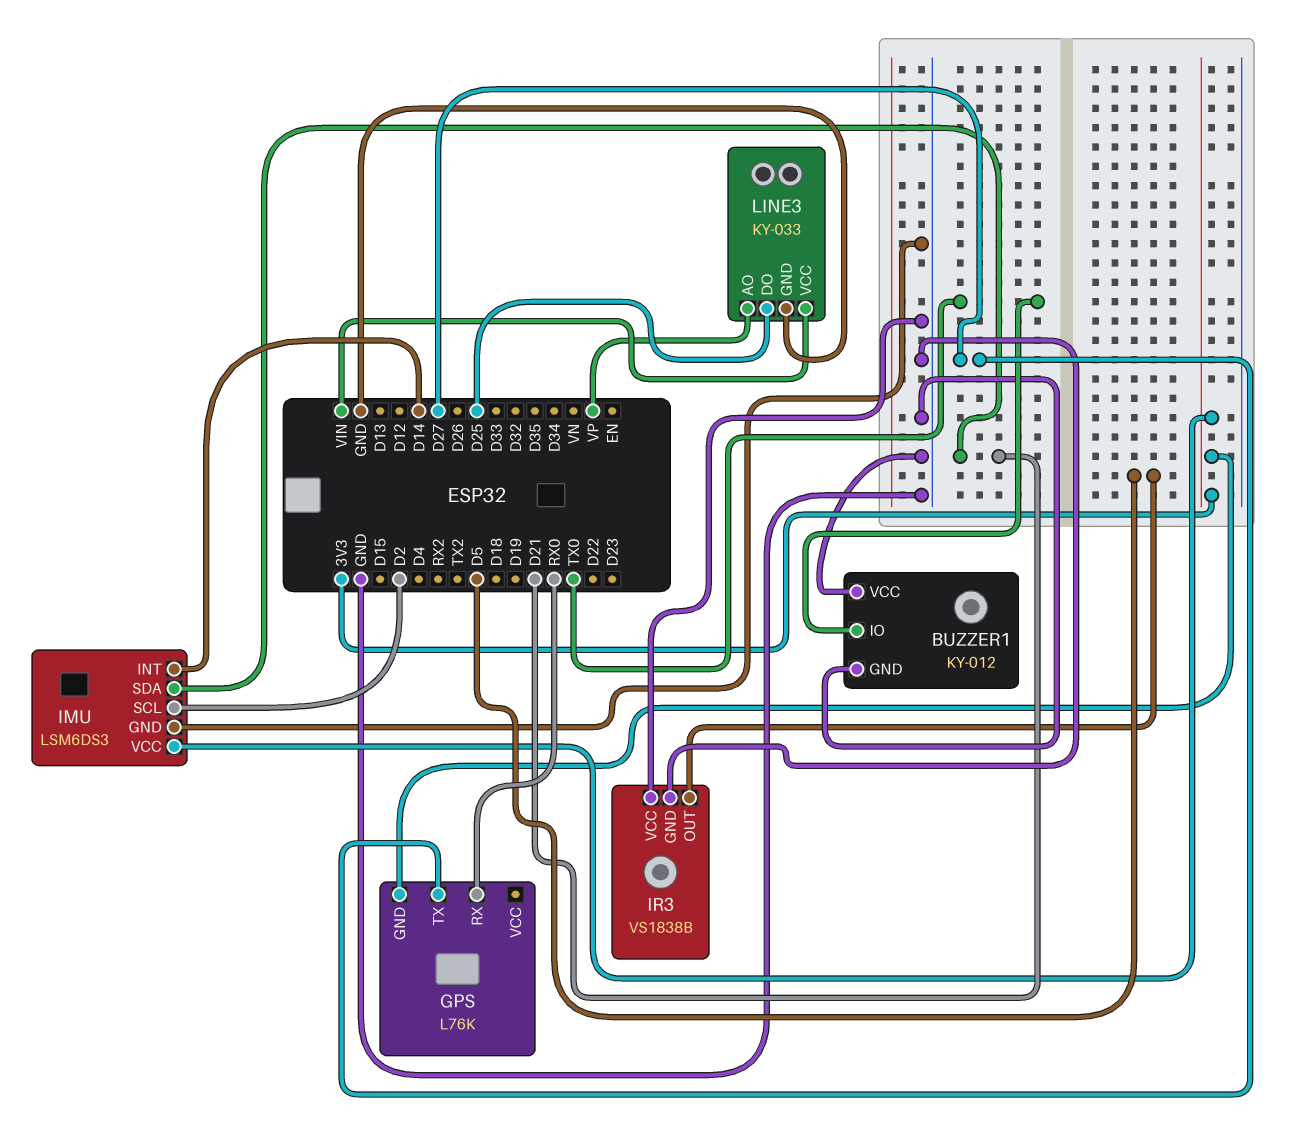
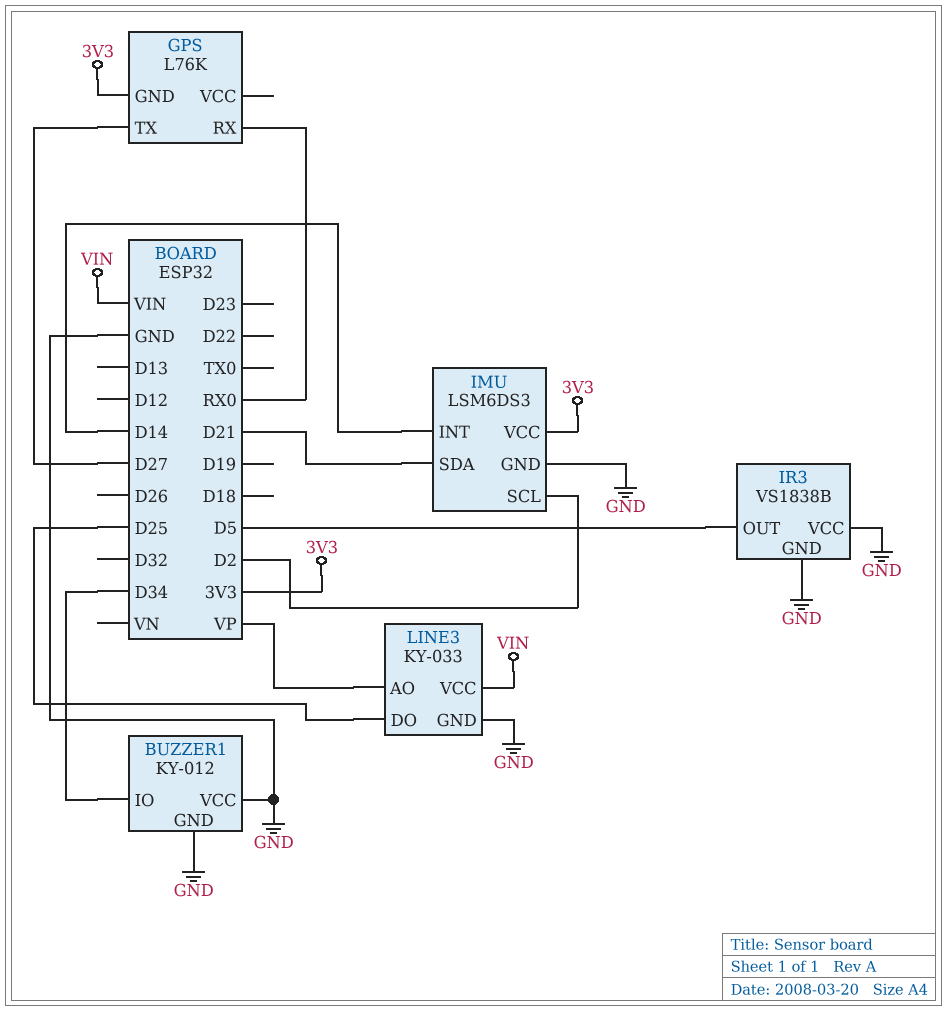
BUZZER1 pin IO: TX0 -> D34

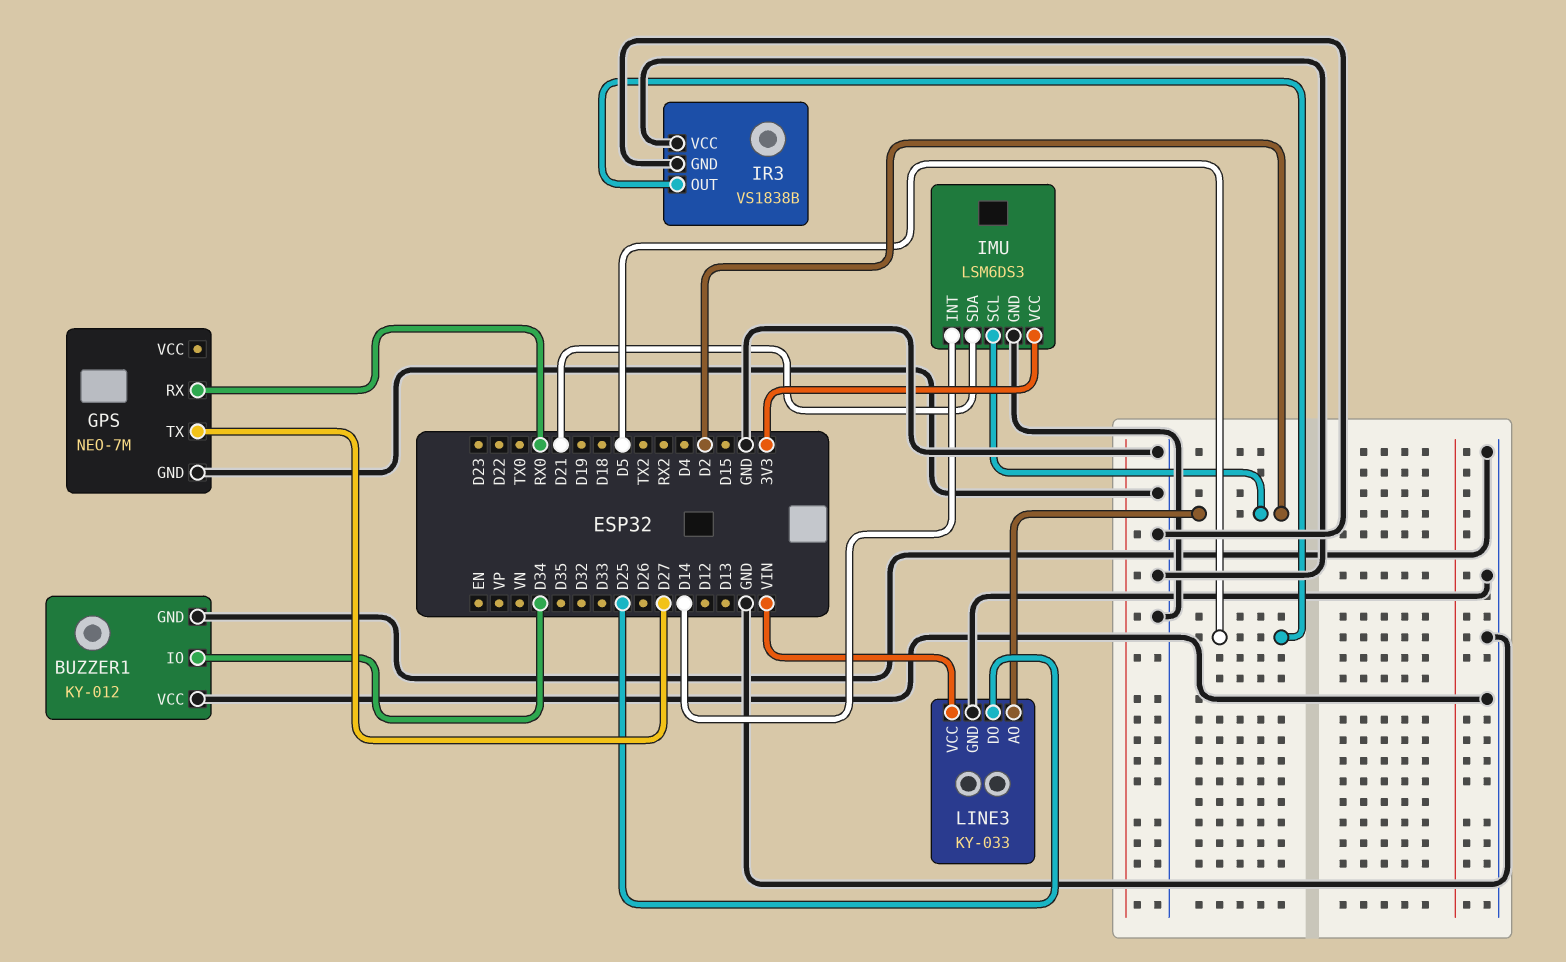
GPS: L76K -> NEO-7M
GPS pin GND: 3V3 -> GND
LINE3 pin AO: VP -> D2

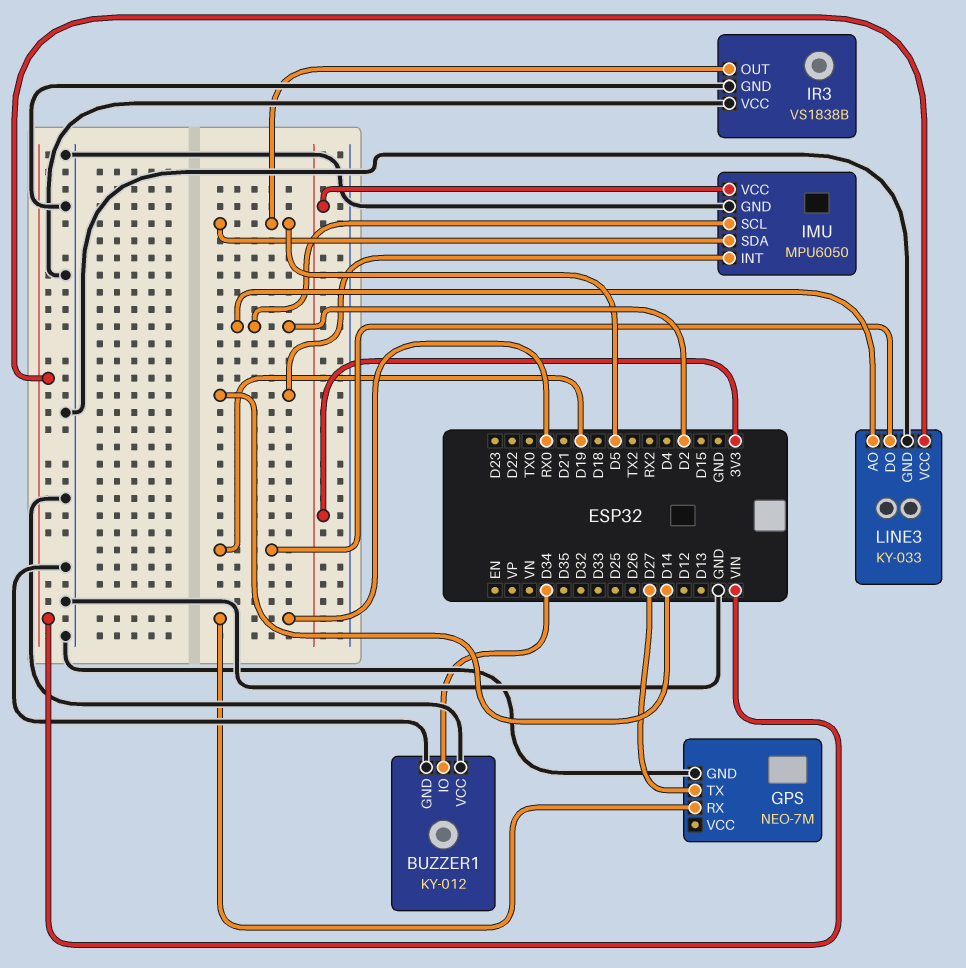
IMU: LSM6DS3 -> MPU6050
IMU pin SDA: D21 -> D5
LINE3 pin DO: D25 -> D19

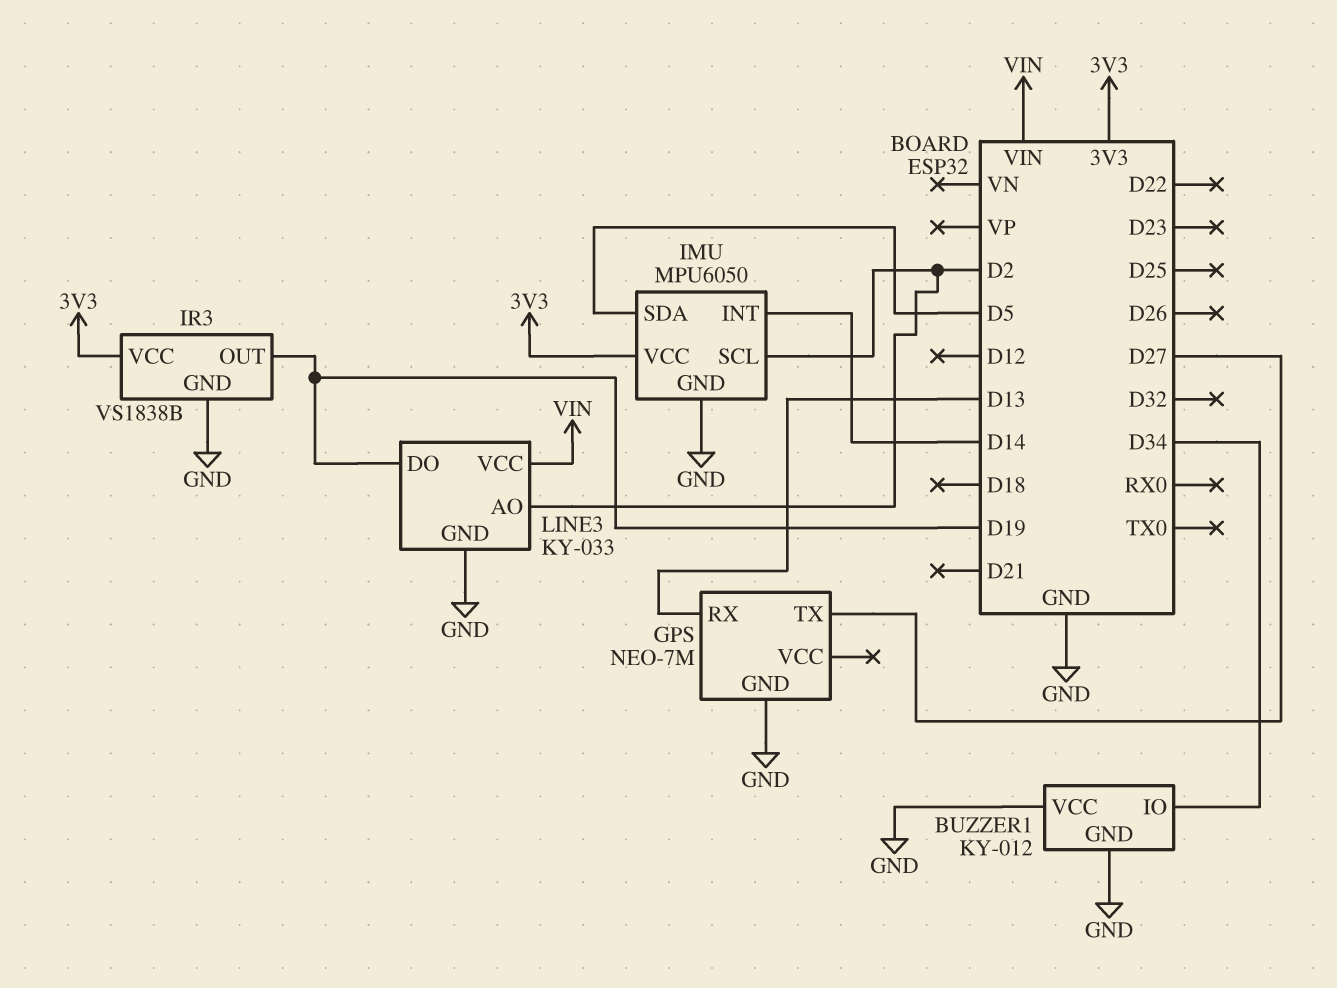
GPS pin RX: RX0 -> D13
IR3 pin OUT: D5 -> D19
IR3 pin VCC: GND -> 3V3

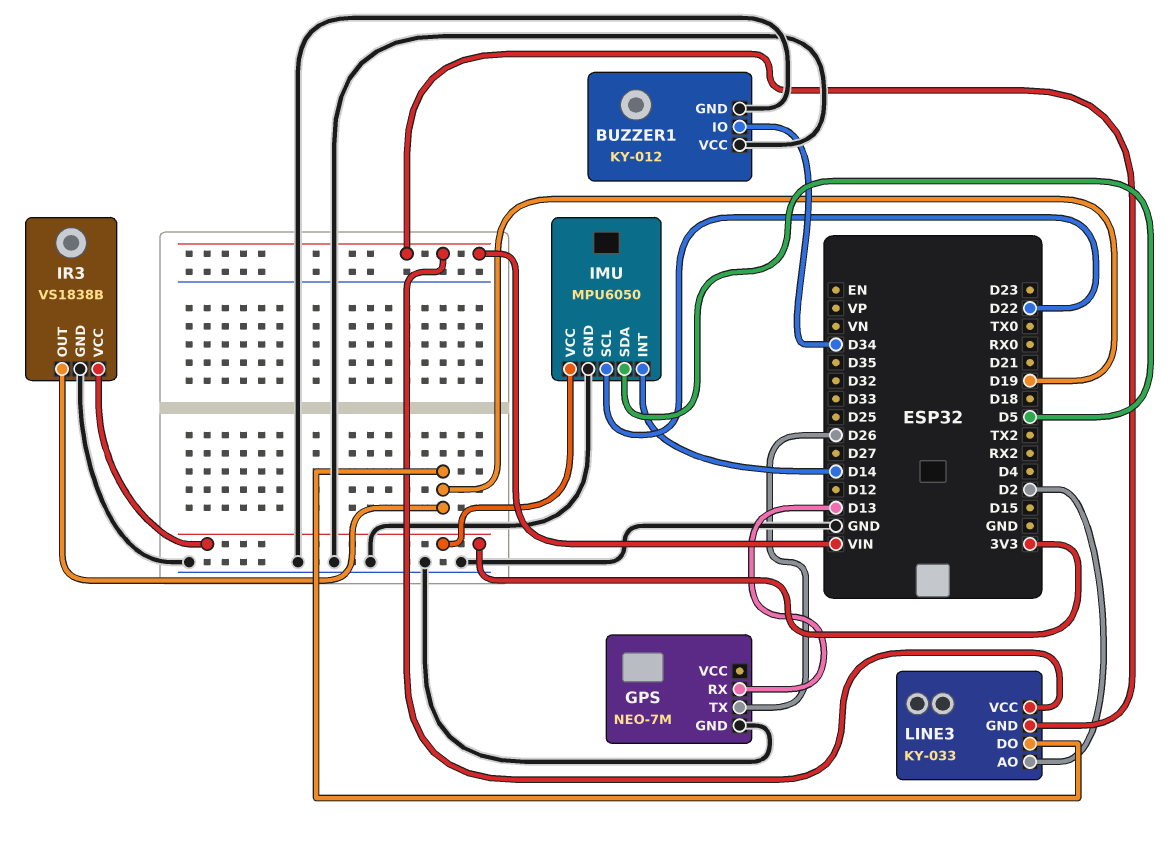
GPS pin TX: D27 -> D26
IMU pin SCL: D2 -> D22
LINE3 pin GND: GND -> VIN

